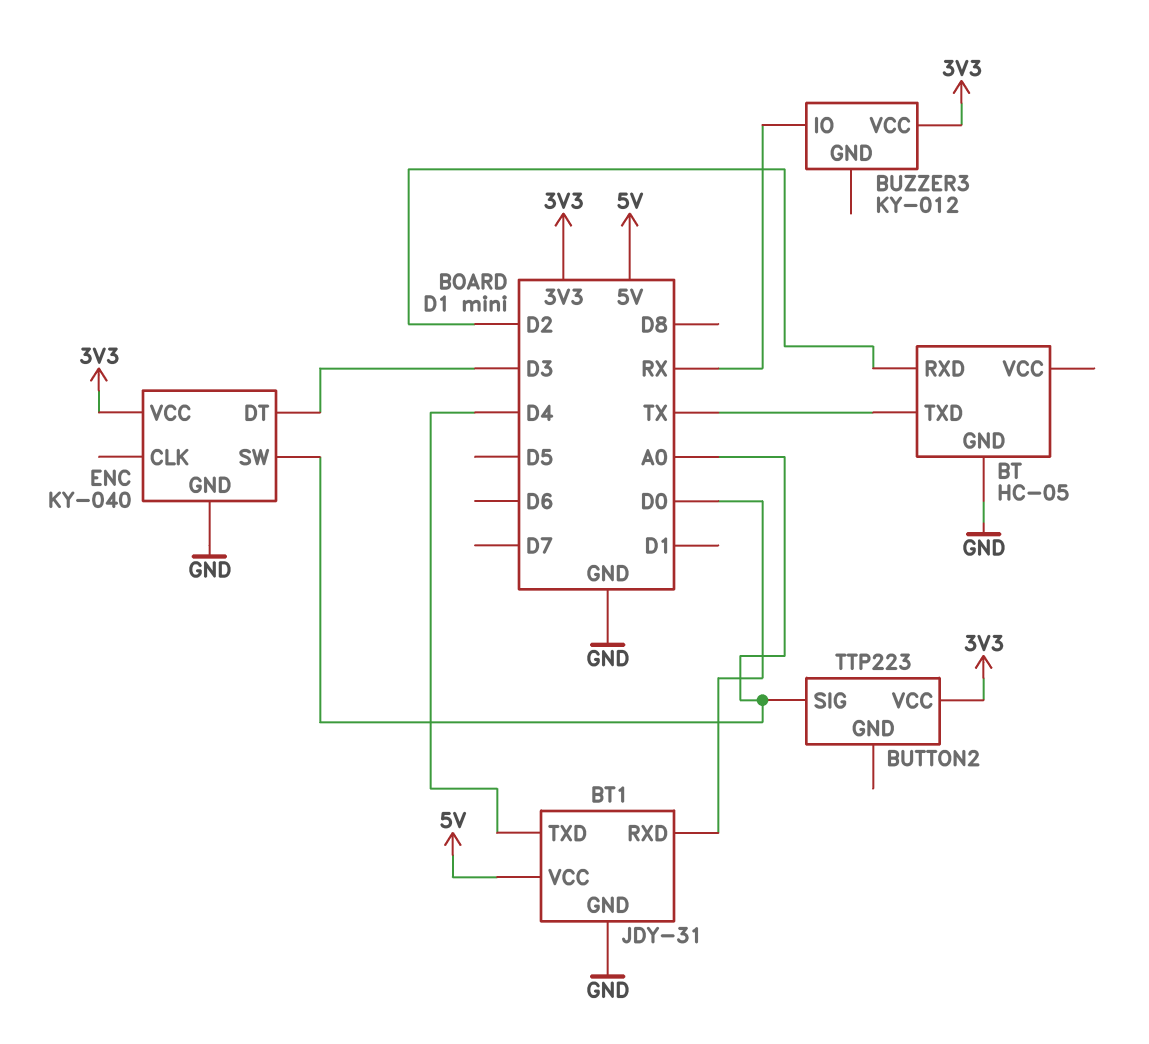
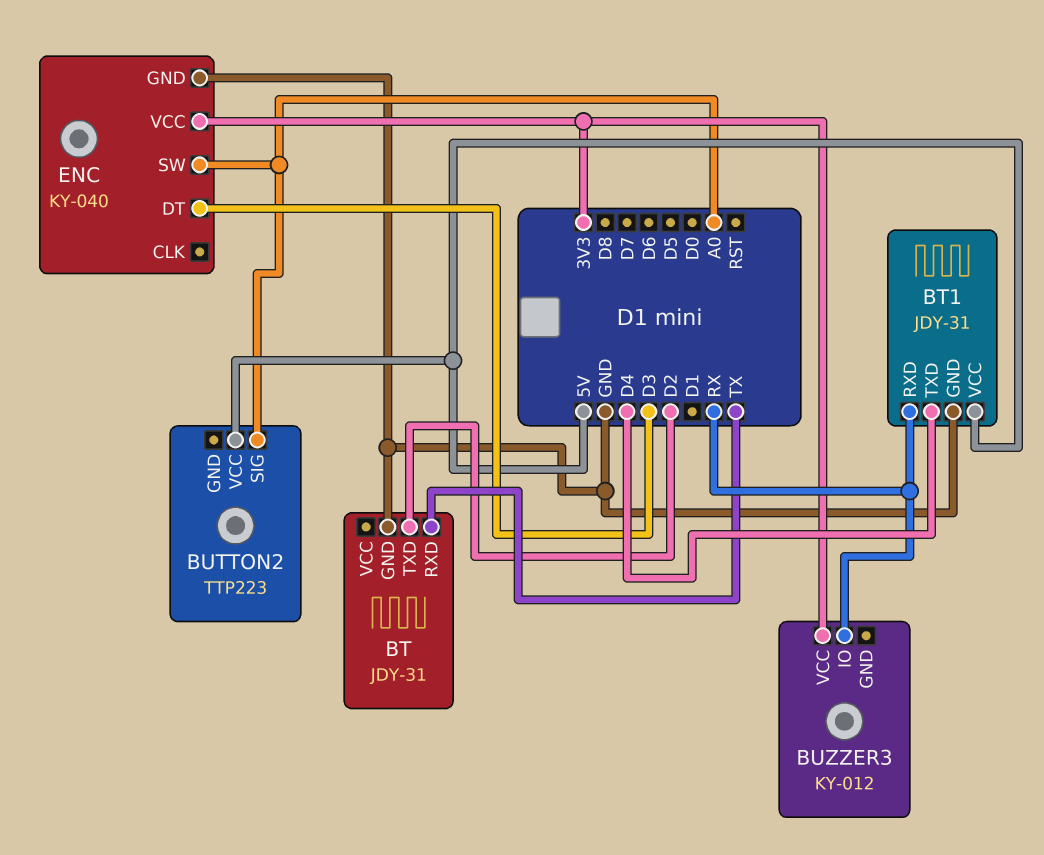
BT: HC-05 -> JDY-31
BT pin RXD: D2 -> TX
BT pin TXD: TX -> D2
BT1 pin RXD: D0 -> RX
BUTTON2 pin VCC: 3V3 -> 5V

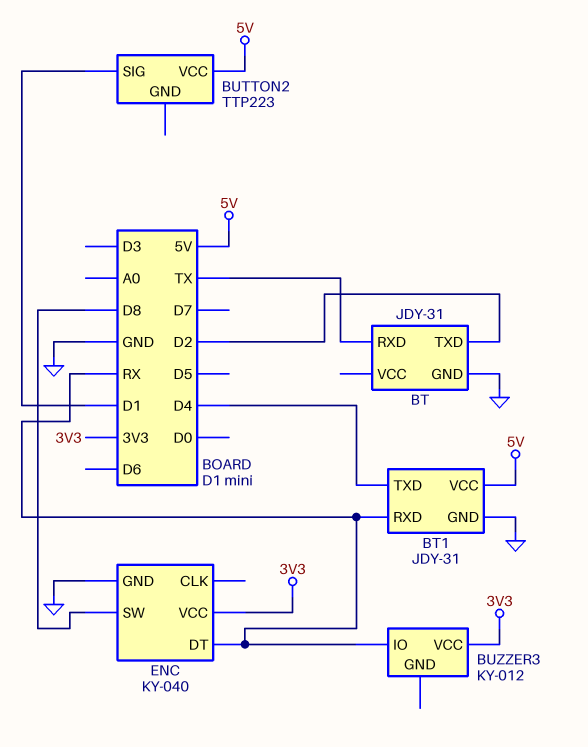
BUTTON2 pin SIG: A0 -> D1
ENC pin DT: D3 -> RX
ENC pin SW: A0 -> D8

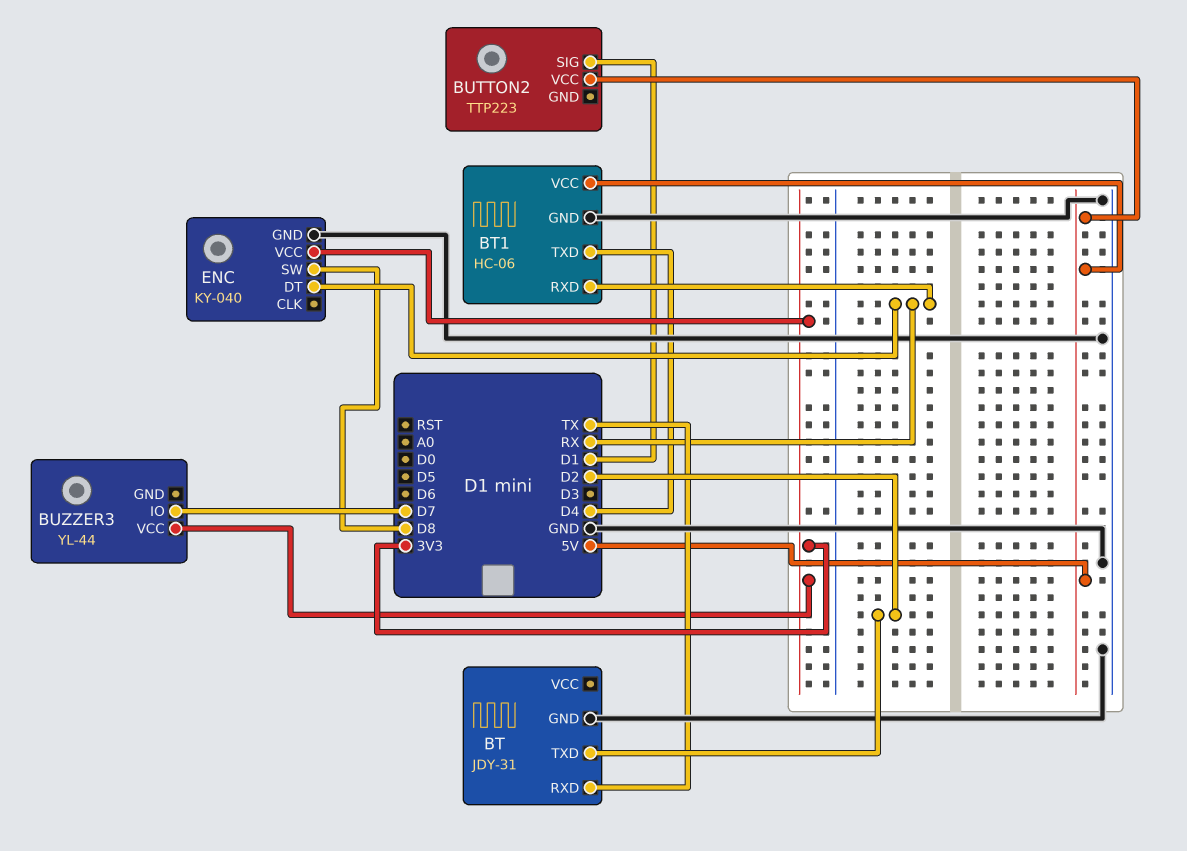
BT1: JDY-31 -> HC-06
BUZZER3: KY-012 -> YL-44
BUZZER3 pin IO: RX -> D7

